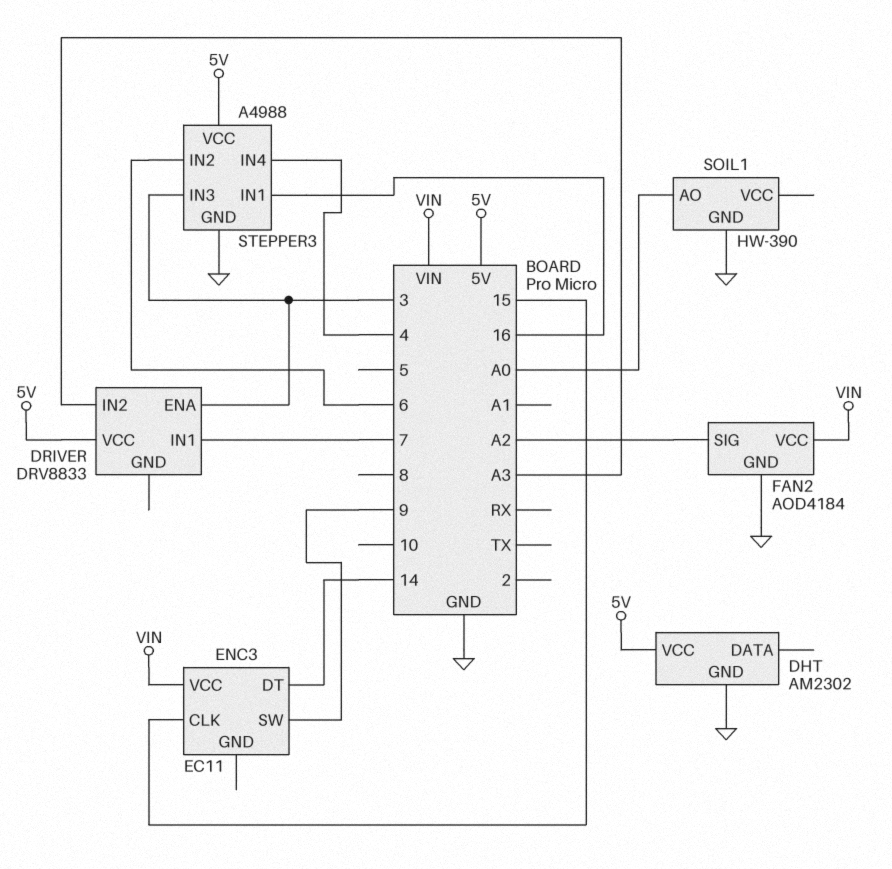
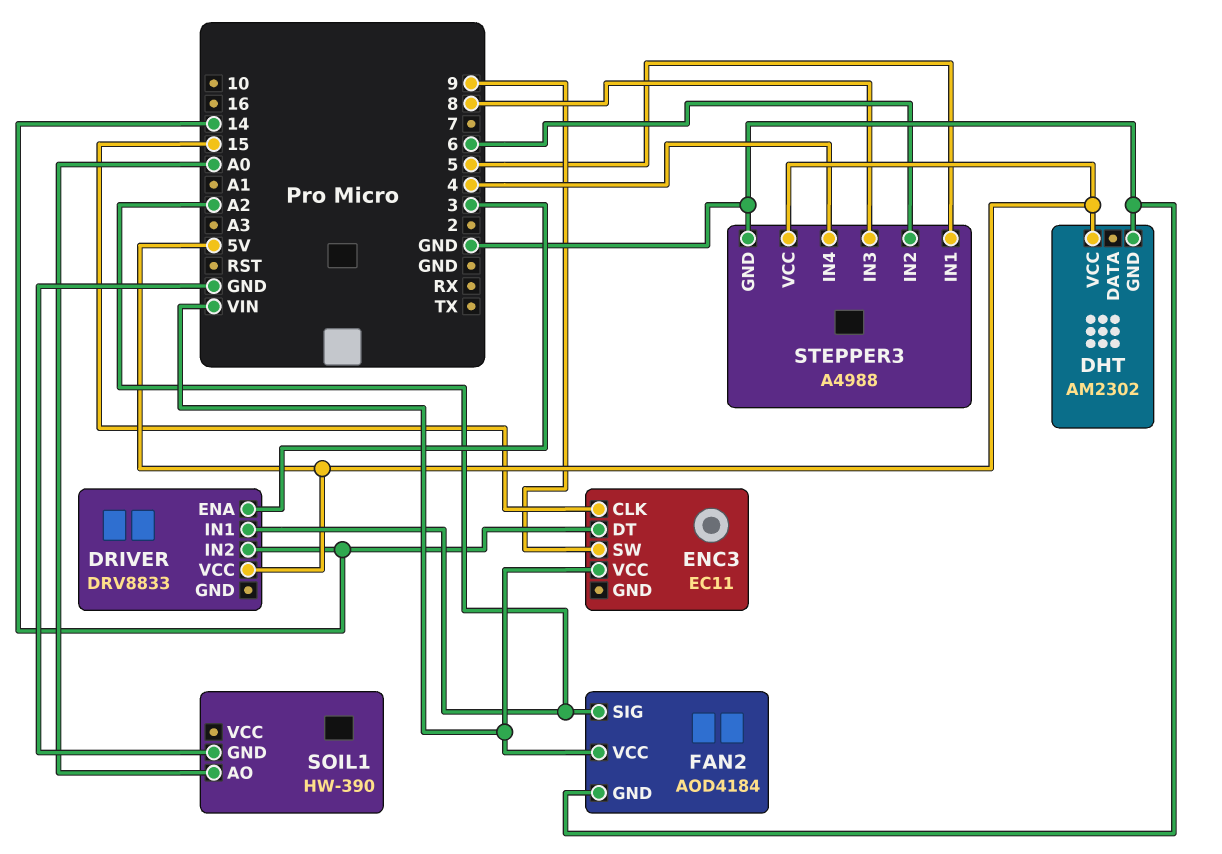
DRIVER pin IN1: 7 -> A2
DRIVER pin IN2: A3 -> 14
STEPPER3 pin IN1: 16 -> 5
STEPPER3 pin IN3: 3 -> 8

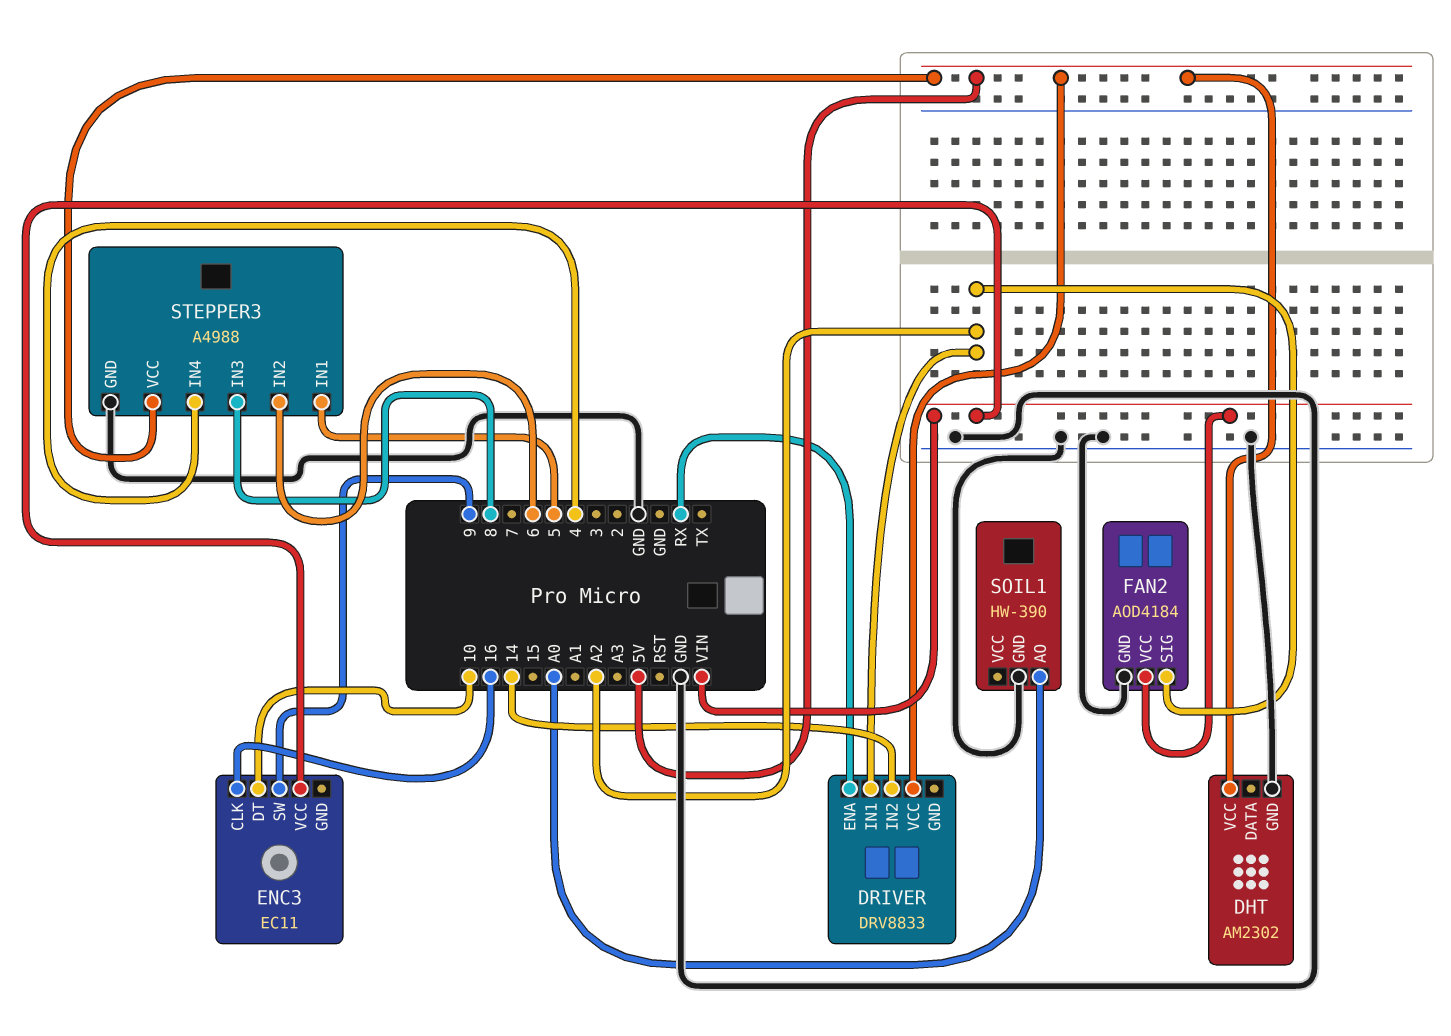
DRIVER pin ENA: 3 -> RX
ENC3 pin CLK: 15 -> 16
ENC3 pin DT: 14 -> 10

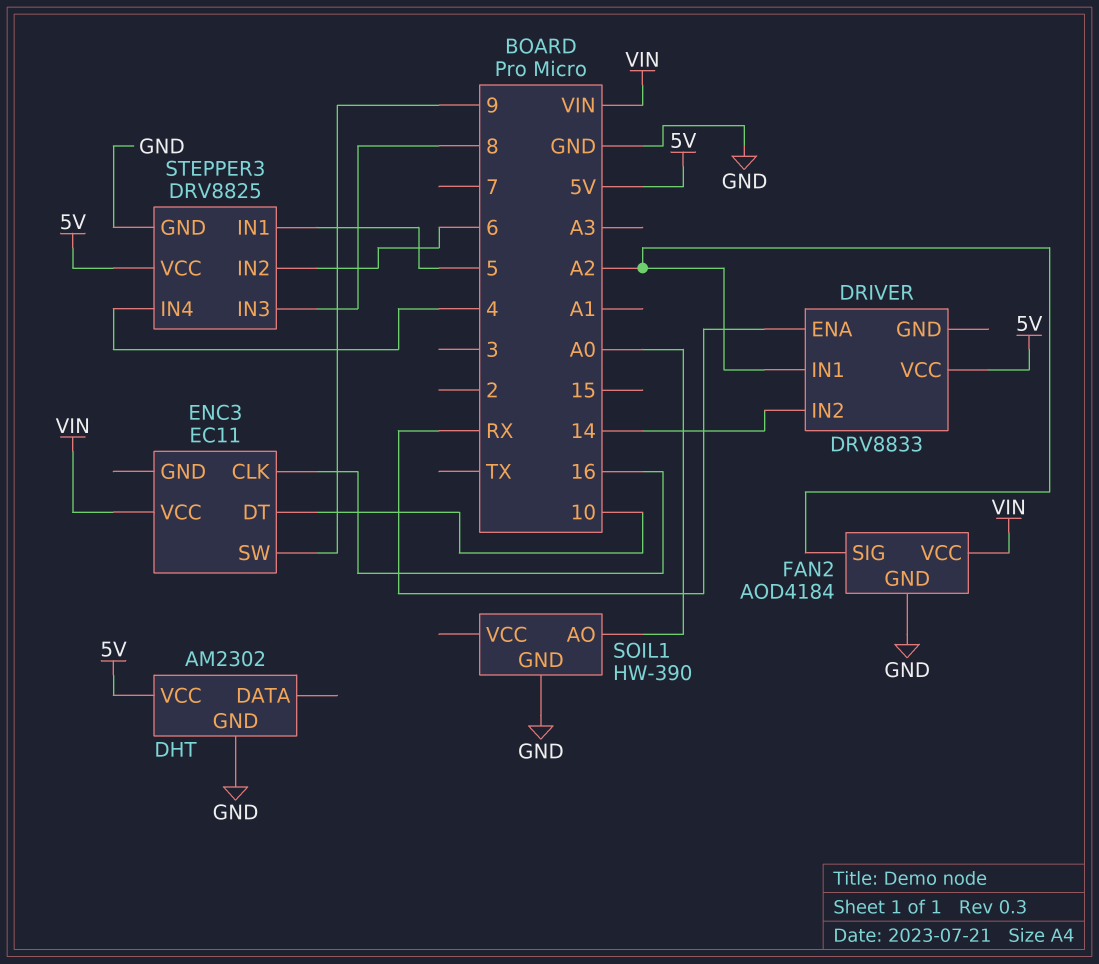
STEPPER3: A4988 -> DRV8825

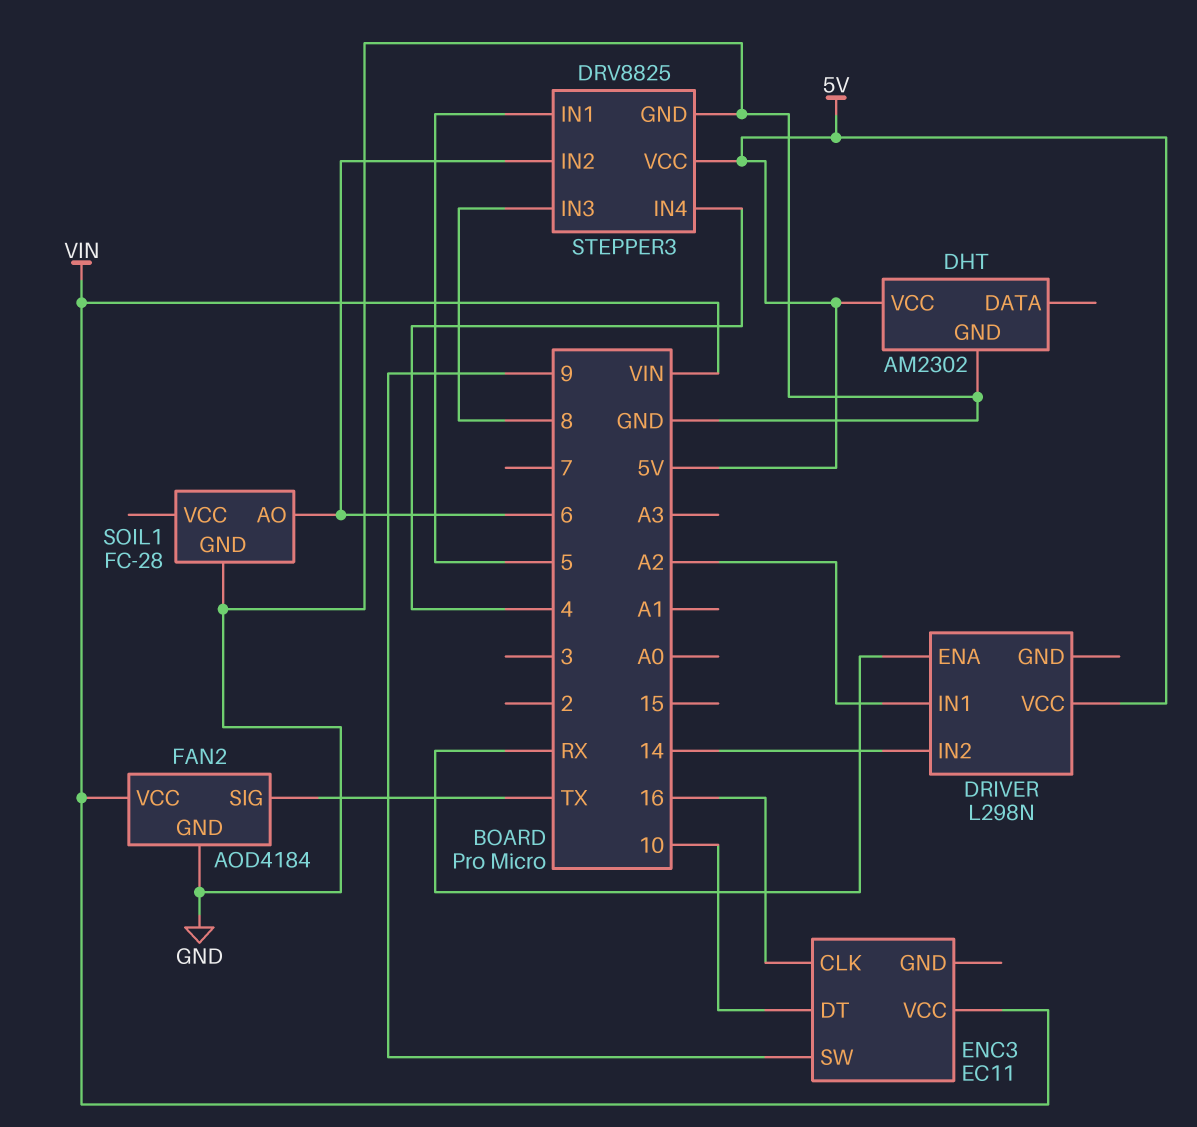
DRIVER: DRV8833 -> L298N
FAN2 pin SIG: A2 -> TX
SOIL1: HW-390 -> FC-28
SOIL1 pin AO: A0 -> 6

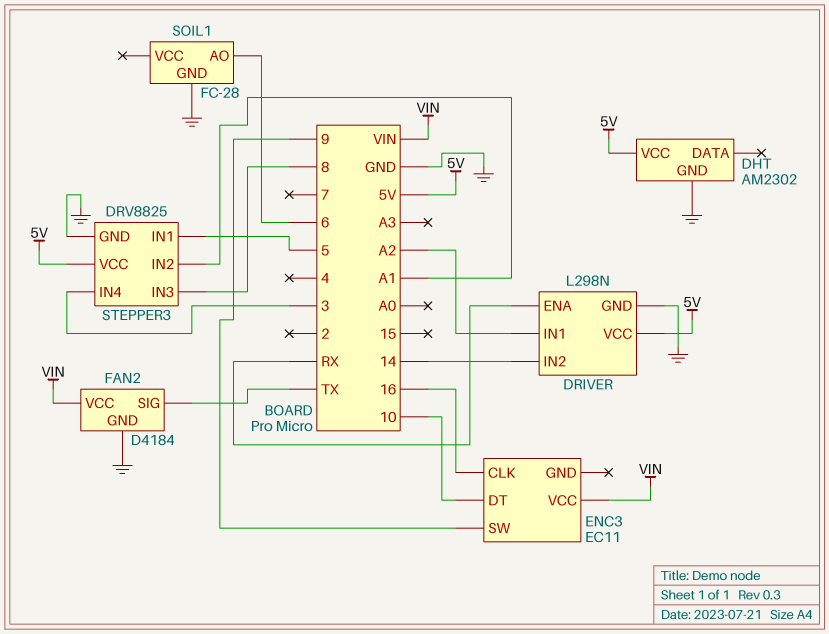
DRIVER pin GND: none -> GND
FAN2: AOD4184 -> D4184
STEPPER3 pin IN2: 6 -> A1
STEPPER3 pin IN4: 4 -> 3

